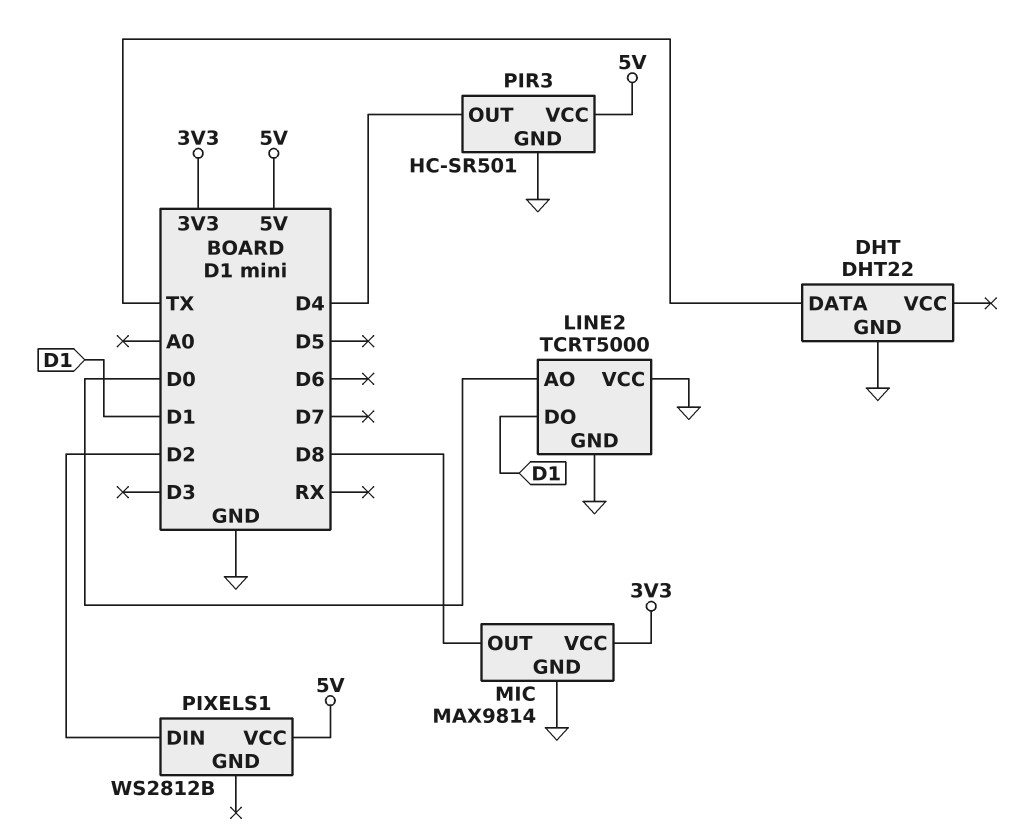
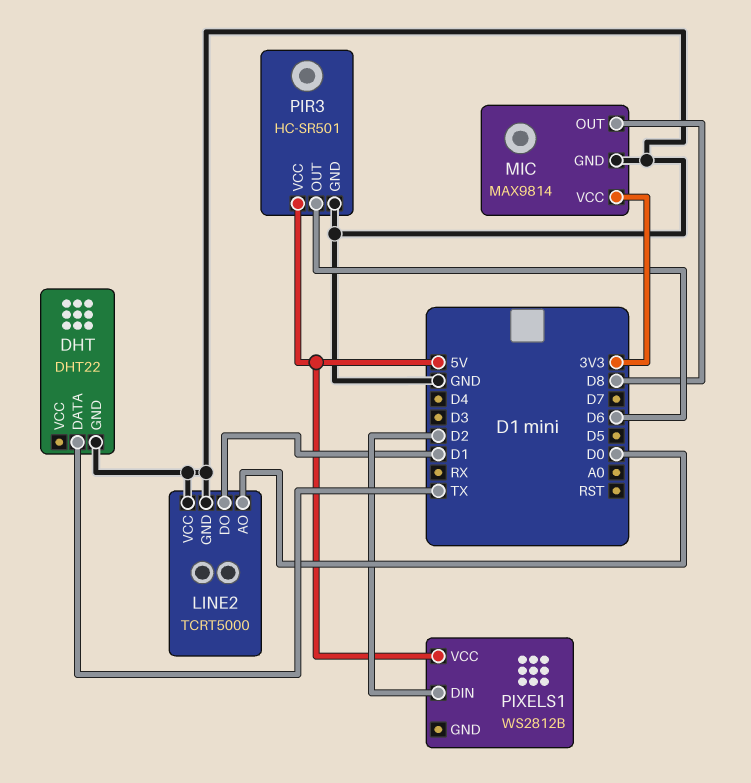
PIR3 pin OUT: D4 -> D6

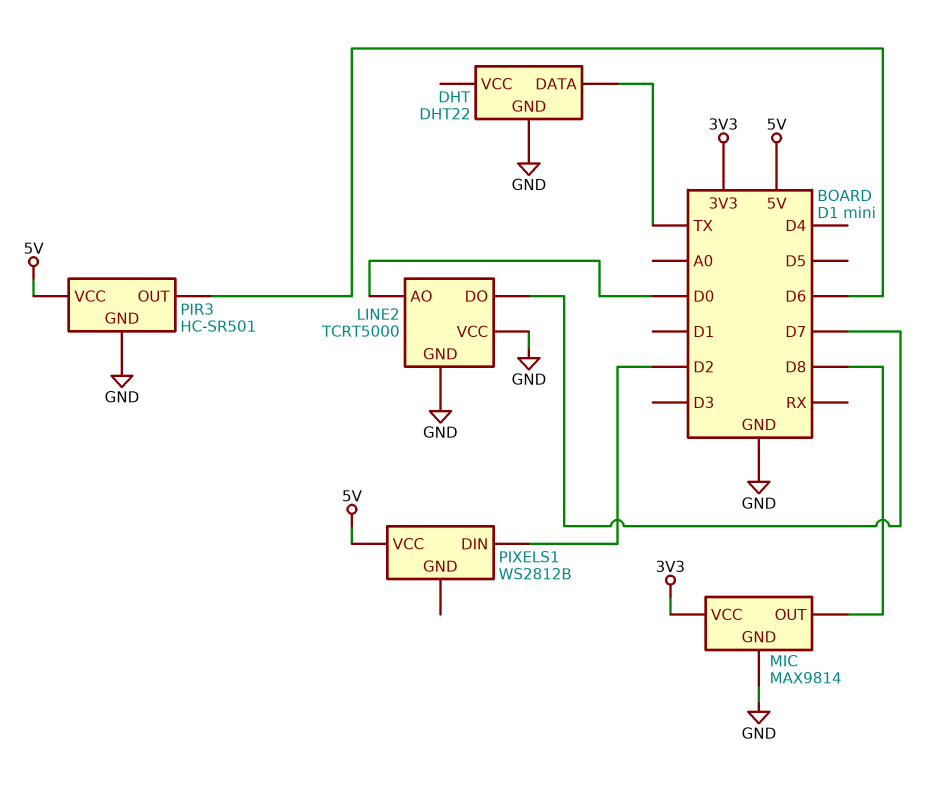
LINE2 pin DO: D1 -> D7

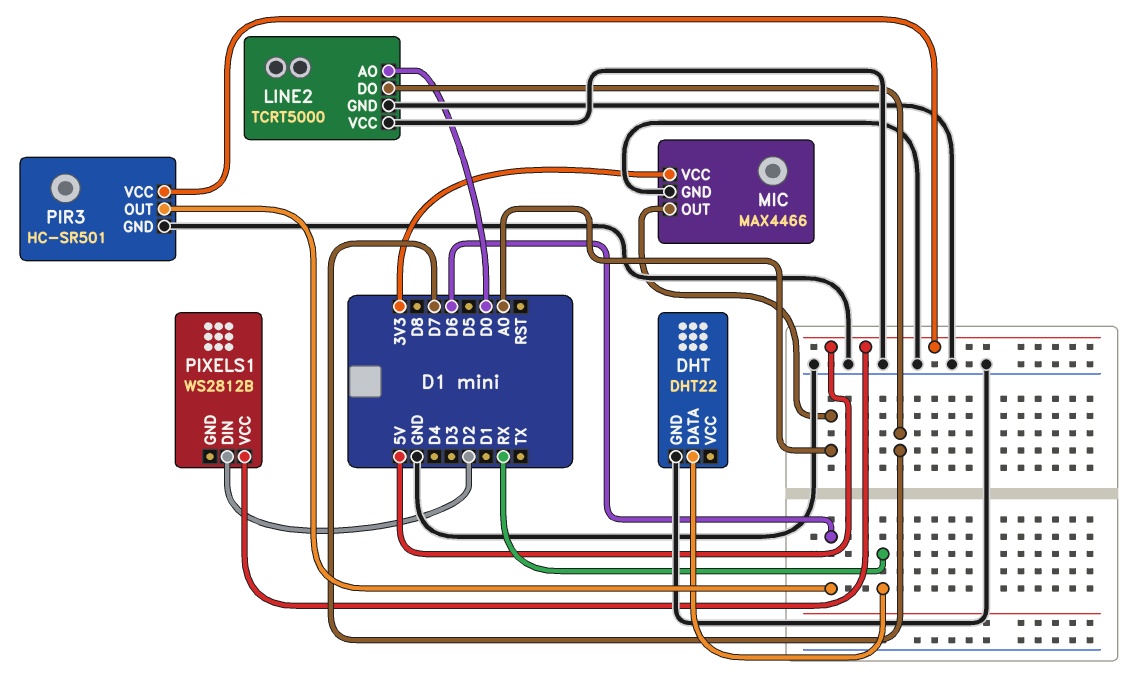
DHT pin DATA: TX -> RX
MIC: MAX9814 -> MAX4466
MIC pin OUT: D8 -> A0

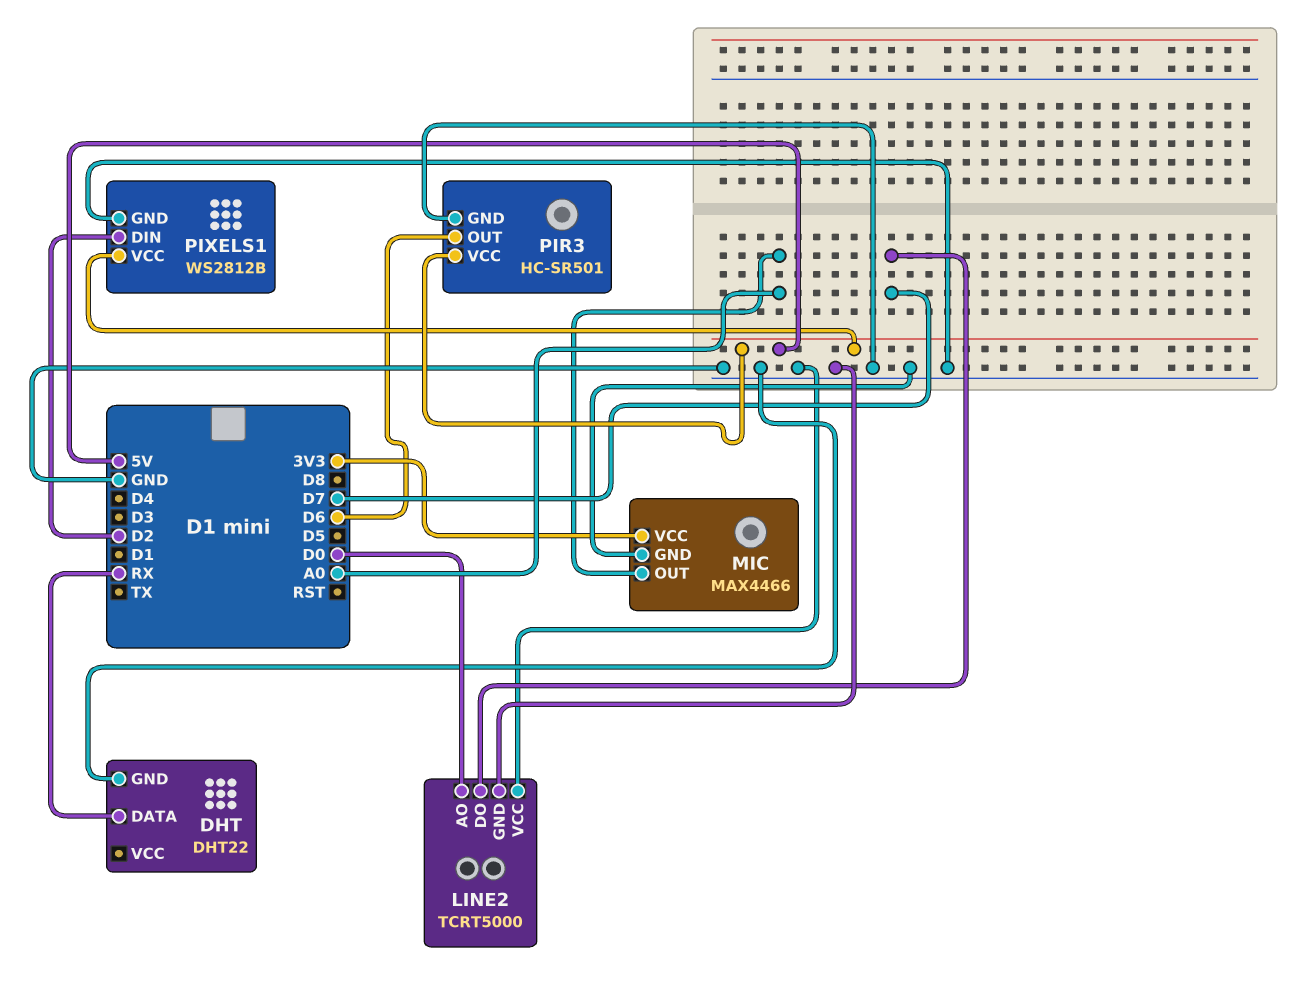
PIXELS1 pin GND: none -> GND

